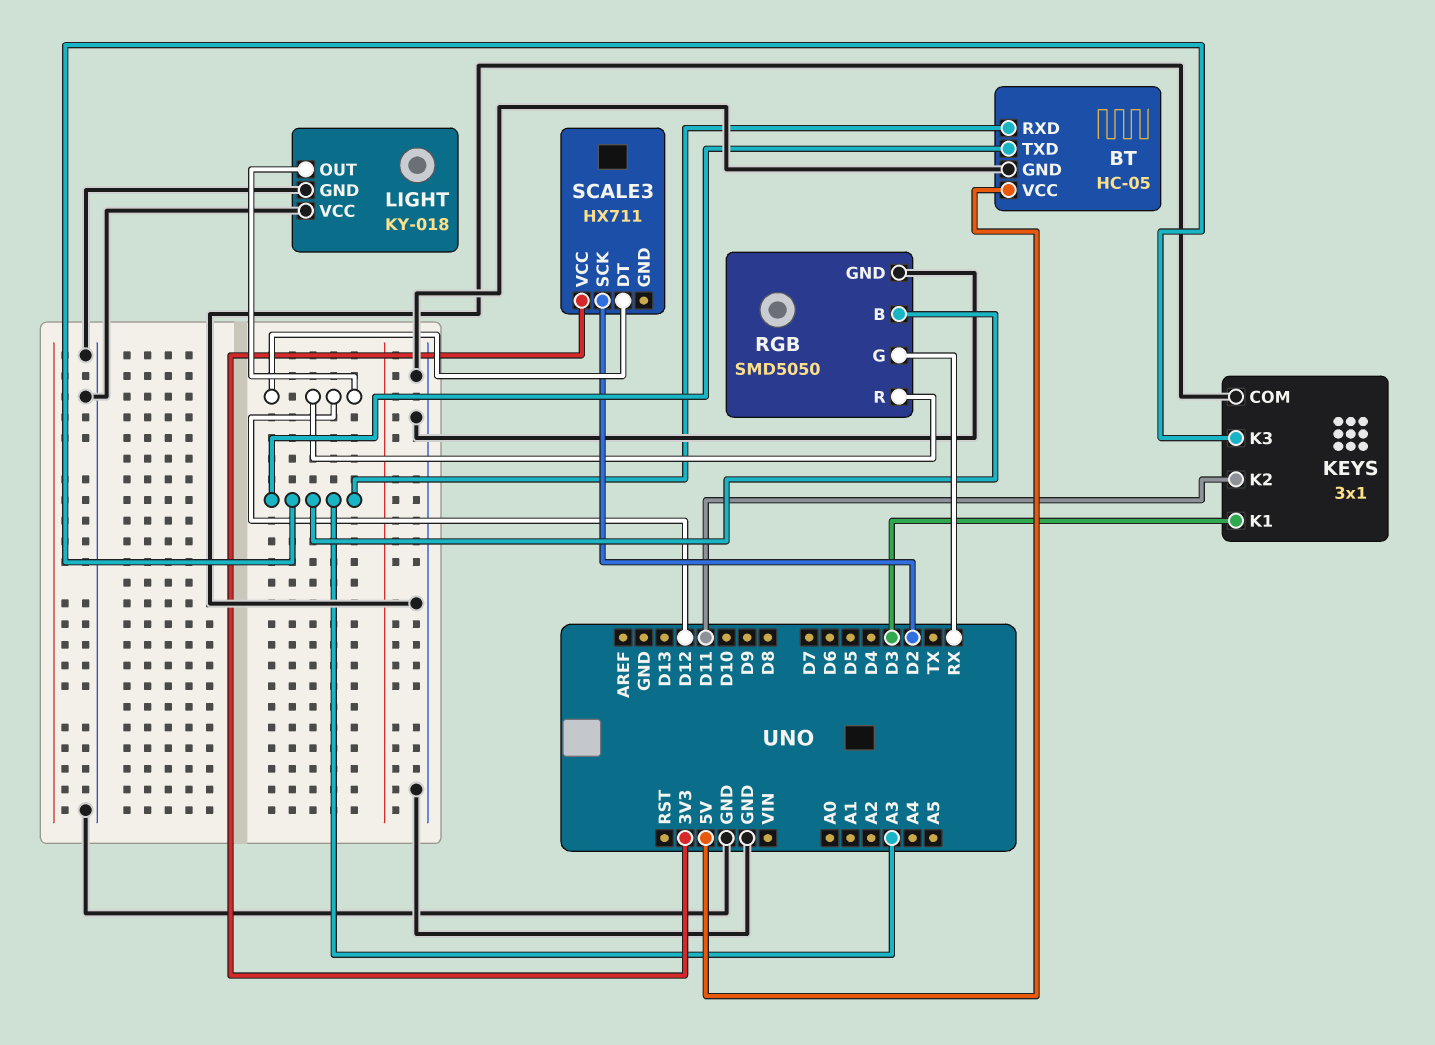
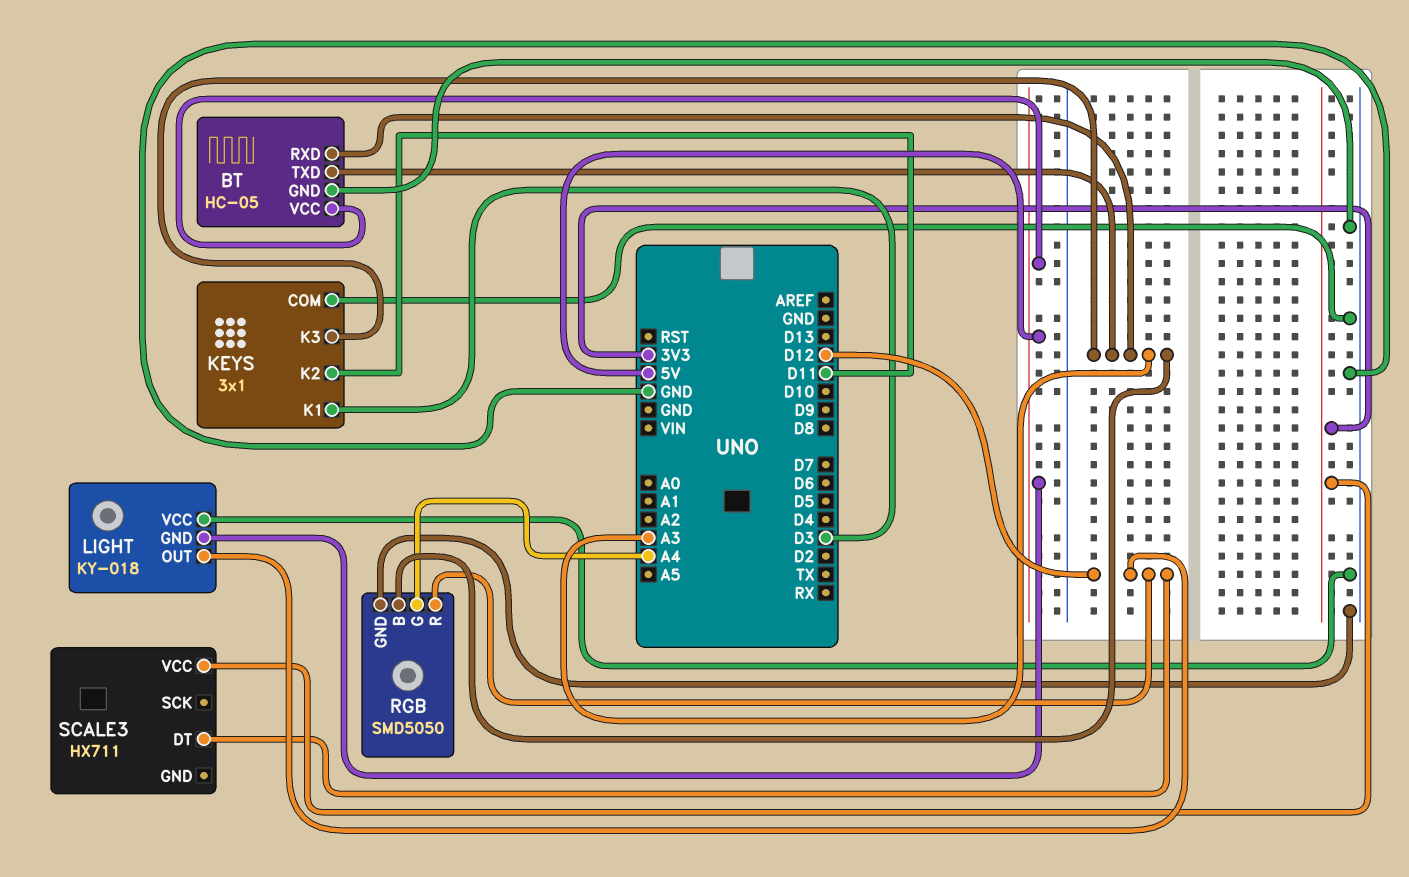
LIGHT pin GND: GND -> 5V
RGB pin G: RX -> A4
SCALE3 pin SCK: D2 -> none

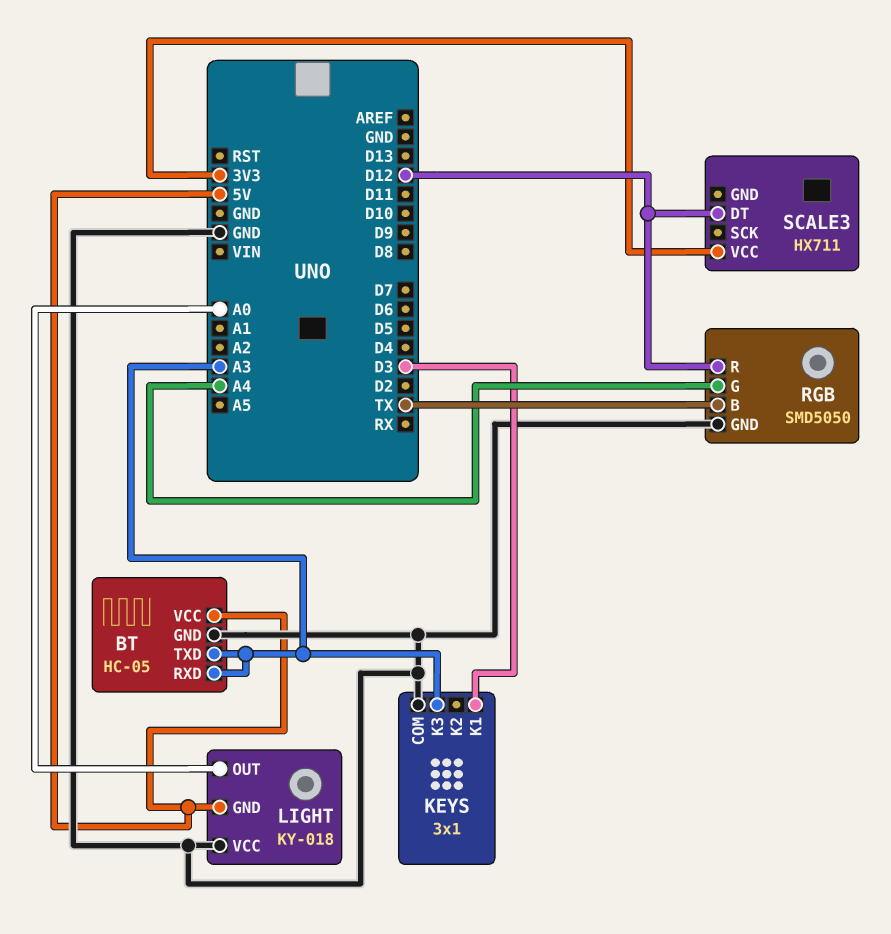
KEYS pin K2: D11 -> none
LIGHT pin OUT: D12 -> A0
RGB pin B: A3 -> TX

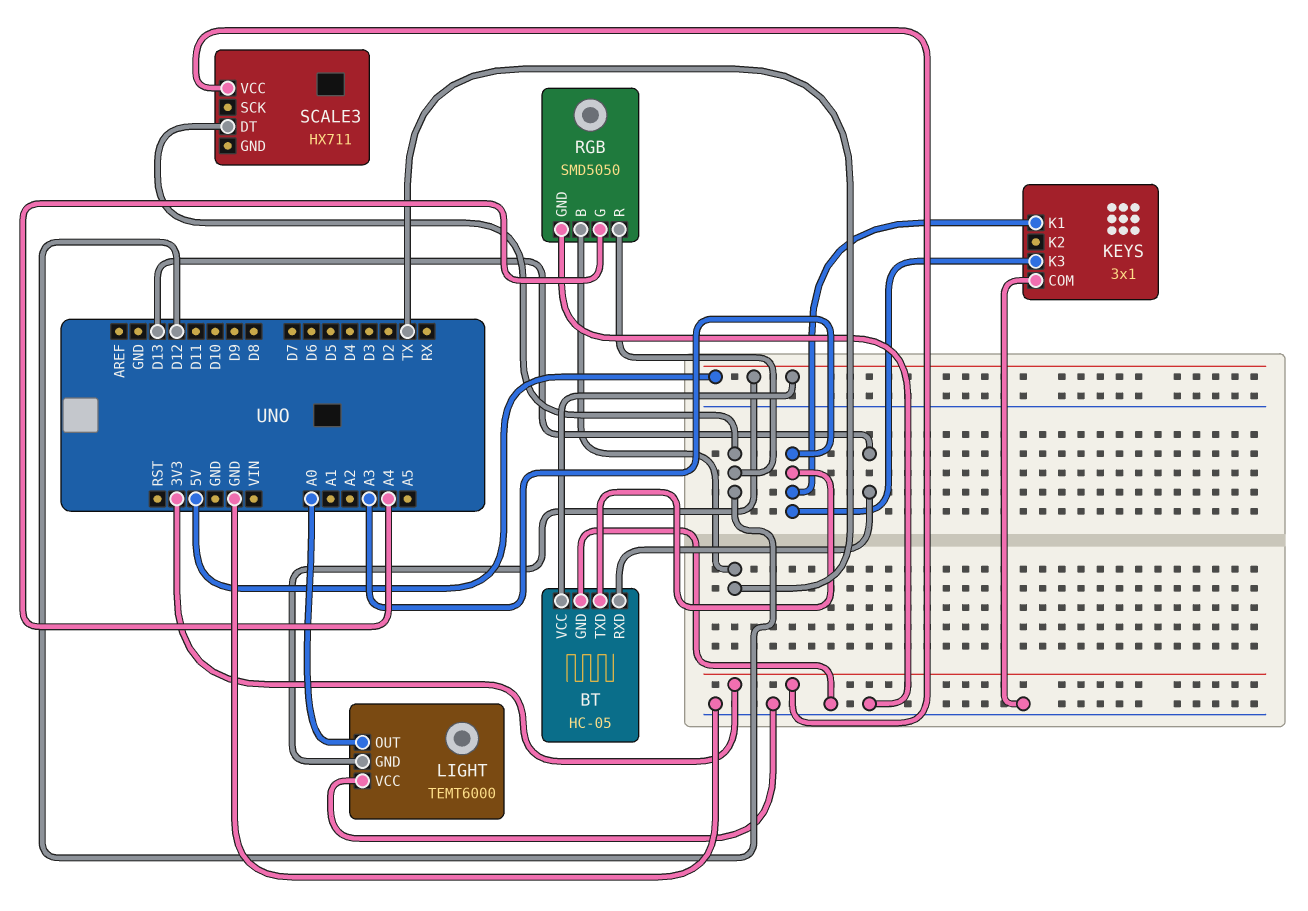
BT pin RXD: A3 -> D13
KEYS pin K1: D3 -> A3
LIGHT: KY-018 -> TEMT6000

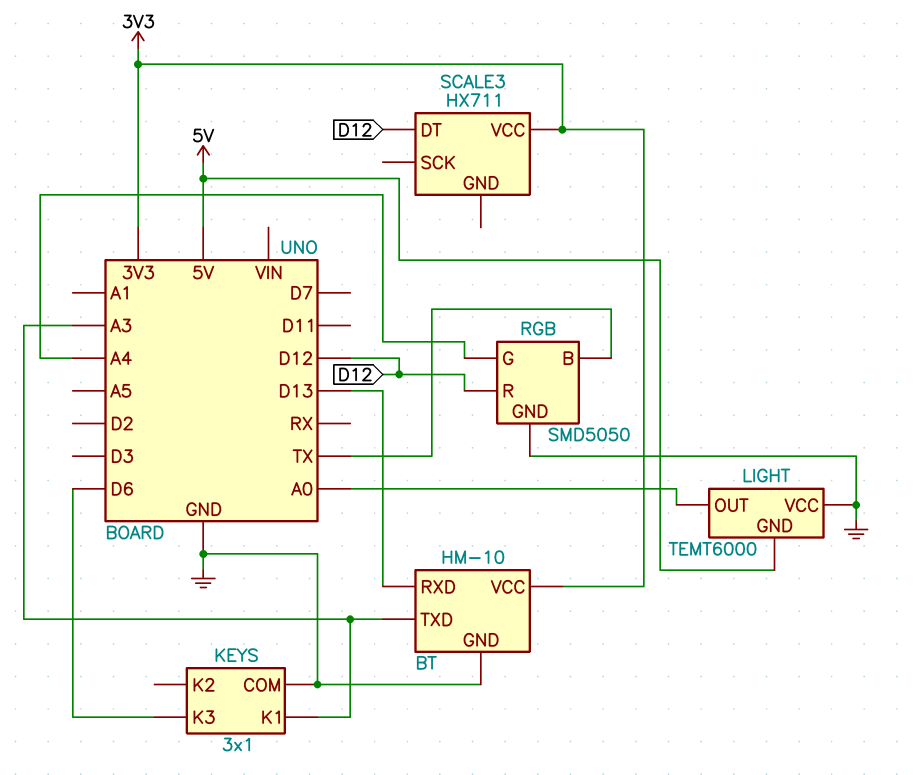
BT: HC-05 -> HM-10
BT pin VCC: 5V -> 3V3
KEYS pin K3: A3 -> D6

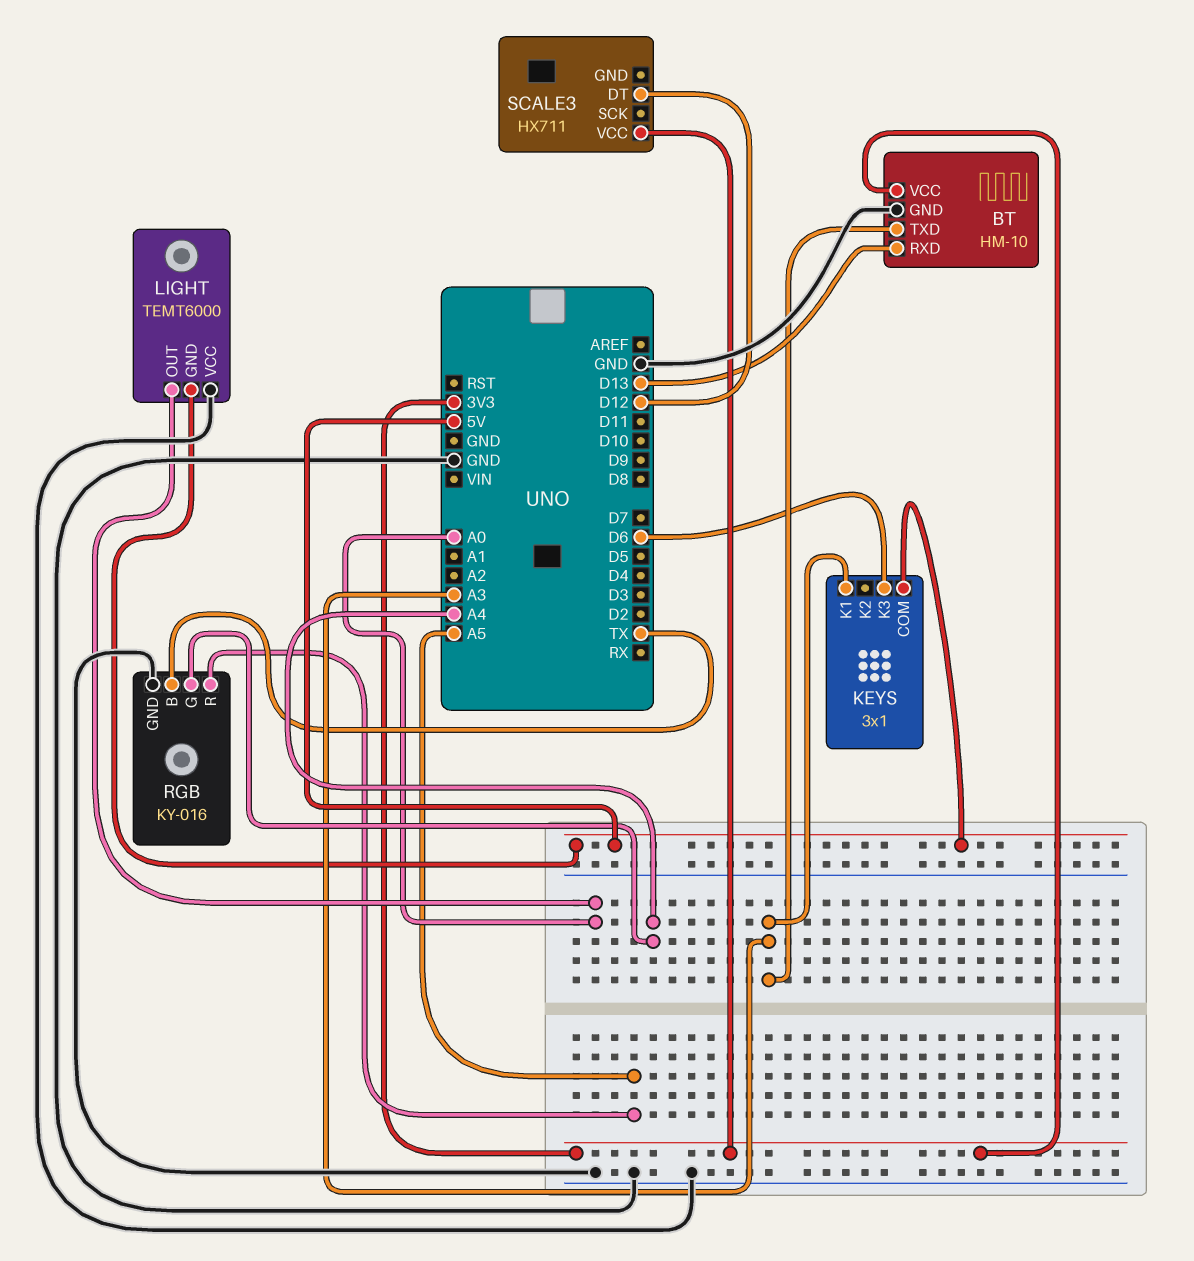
KEYS pin COM: GND -> 5V
RGB: SMD5050 -> KY-016
RGB pin R: D12 -> A5

